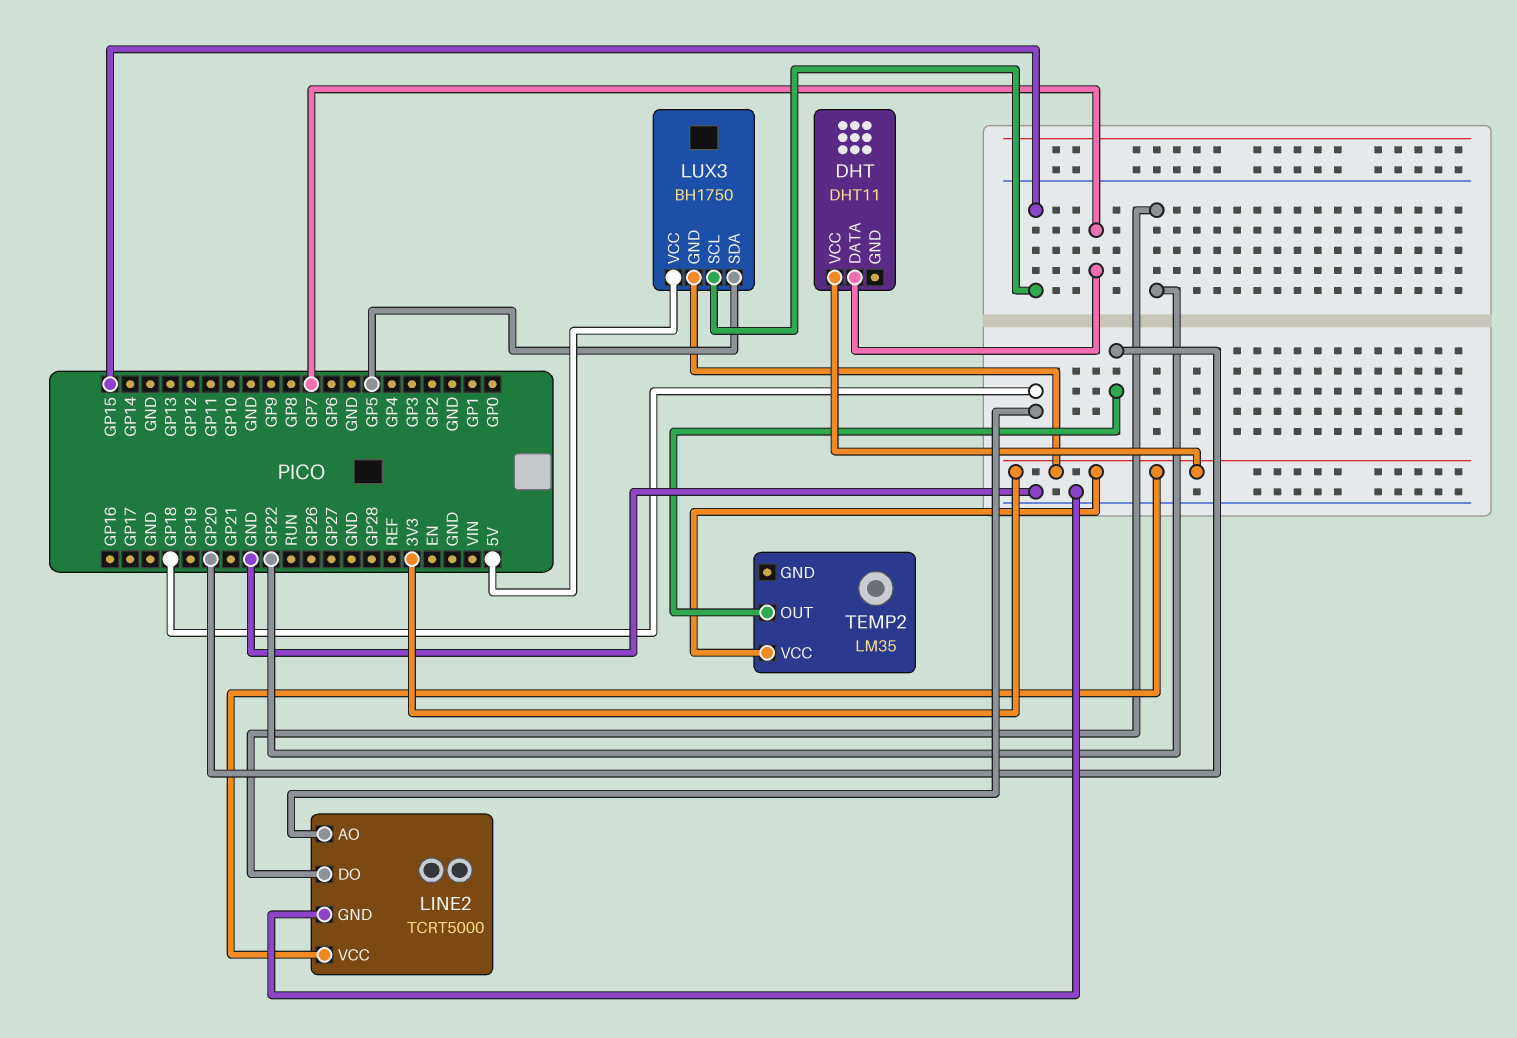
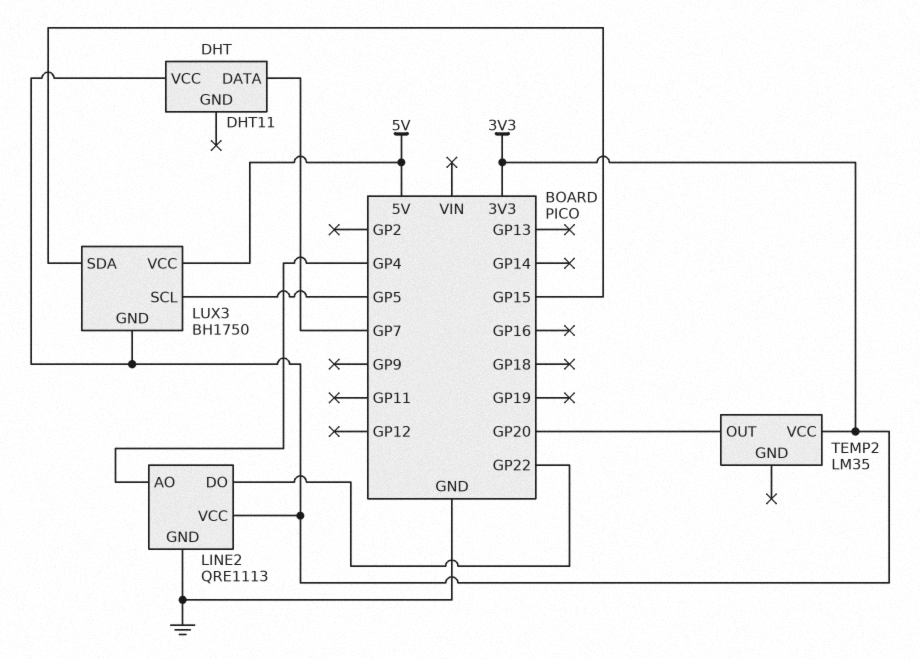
LINE2: TCRT5000 -> QRE1113
LINE2 pin AO: GP18 -> GP4
LUX3 pin SCL: GP15 -> GP5
LUX3 pin SDA: GP5 -> GP15

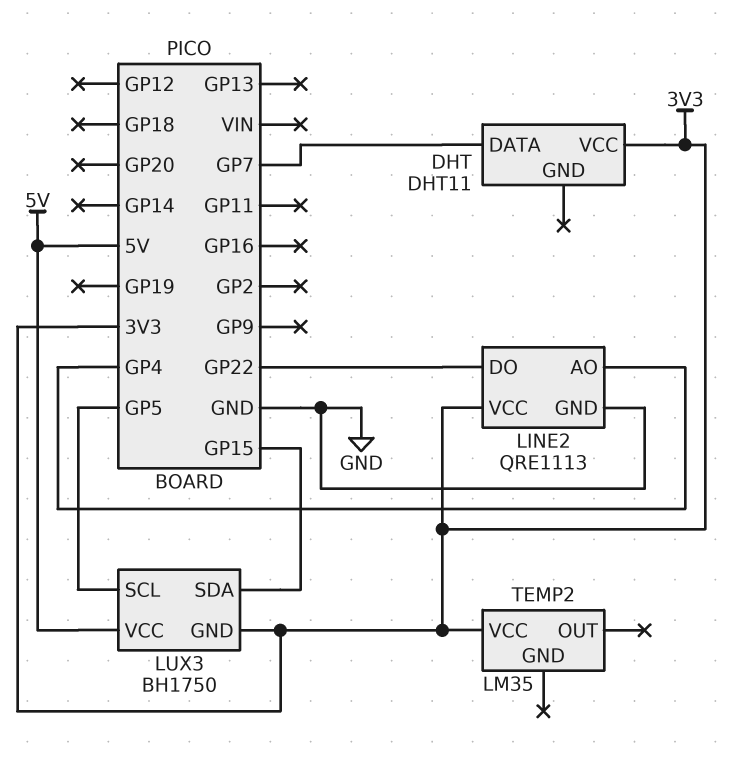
TEMP2 pin OUT: GP20 -> none

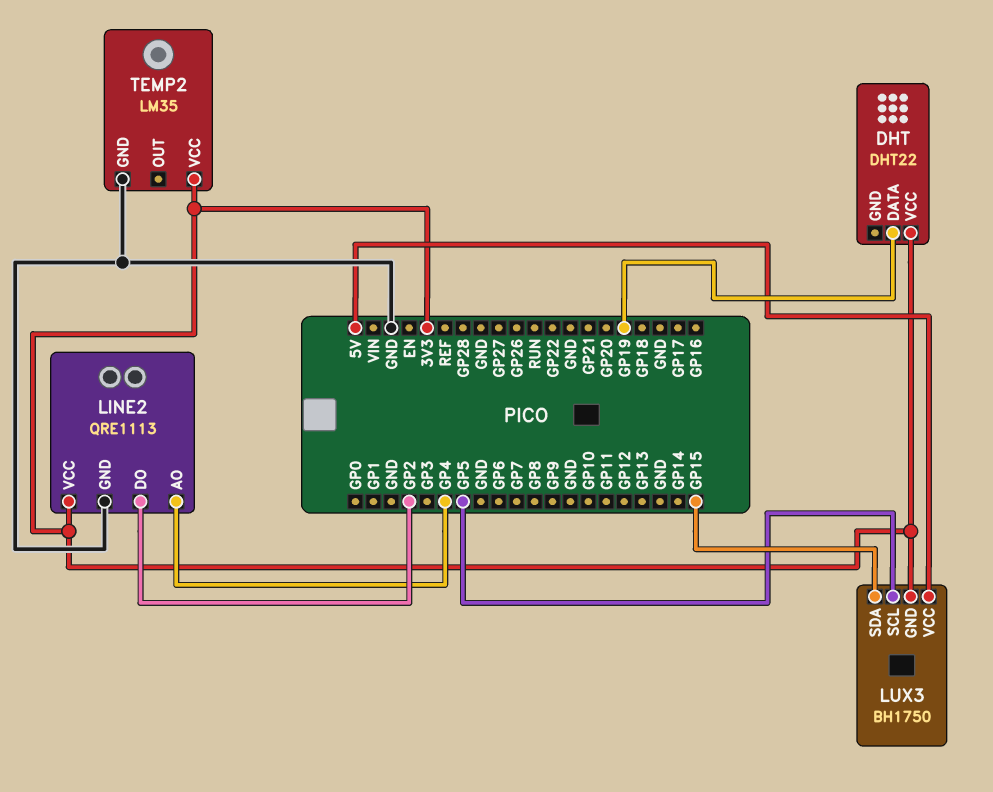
DHT: DHT11 -> DHT22
DHT pin DATA: GP7 -> GP19
LINE2 pin DO: GP22 -> GP2
TEMP2 pin GND: none -> GND

